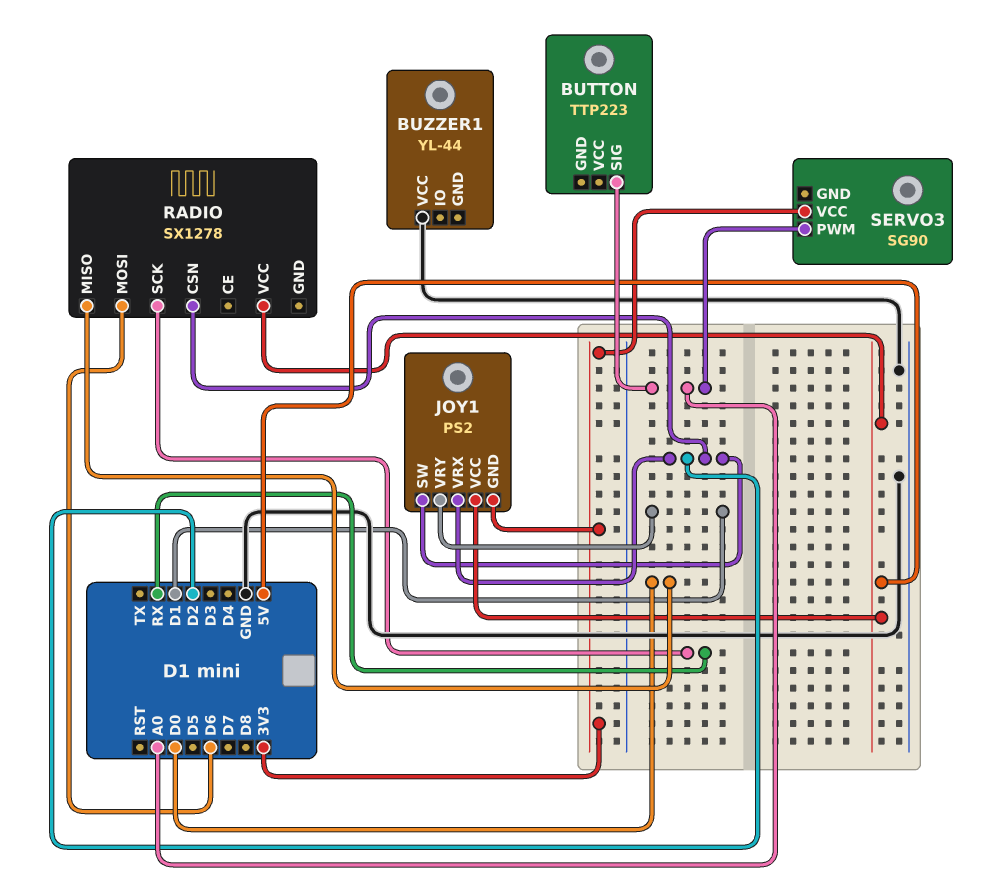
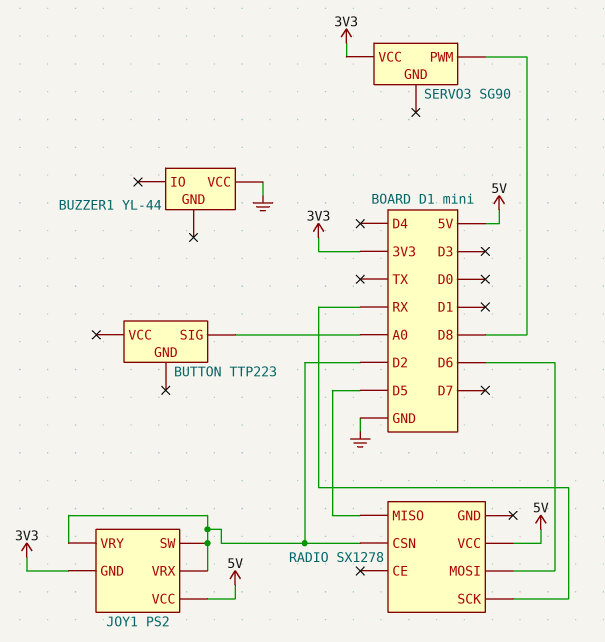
JOY1 pin VRY: D1 -> D2
RADIO pin MISO: D0 -> D5
SERVO3 pin PWM: A0 -> D8

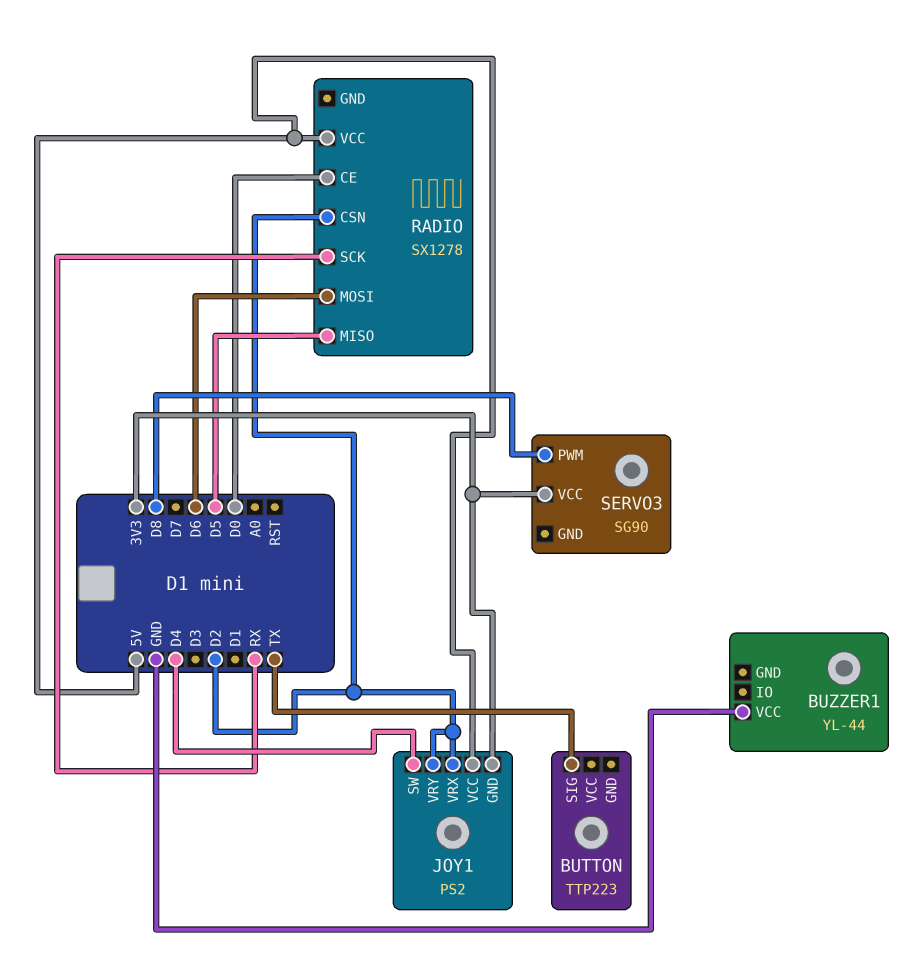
BUTTON pin SIG: A0 -> TX
JOY1 pin SW: D2 -> D4
RADIO pin CE: none -> D0

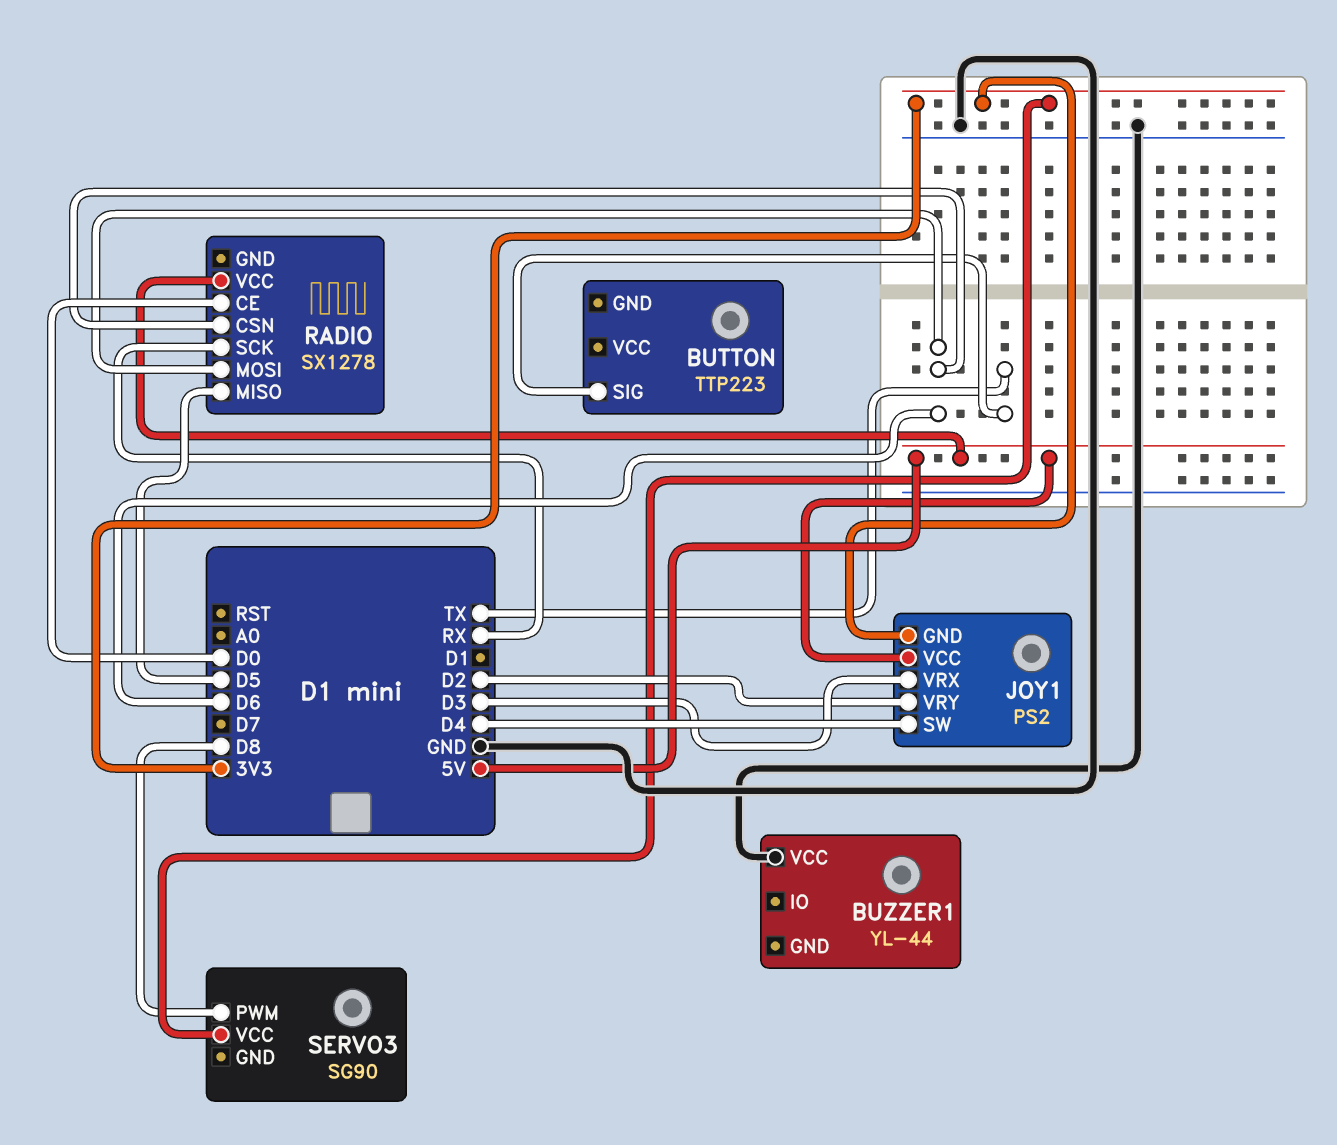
JOY1 pin VRX: D2 -> D3
RADIO pin CSN: D2 -> D6

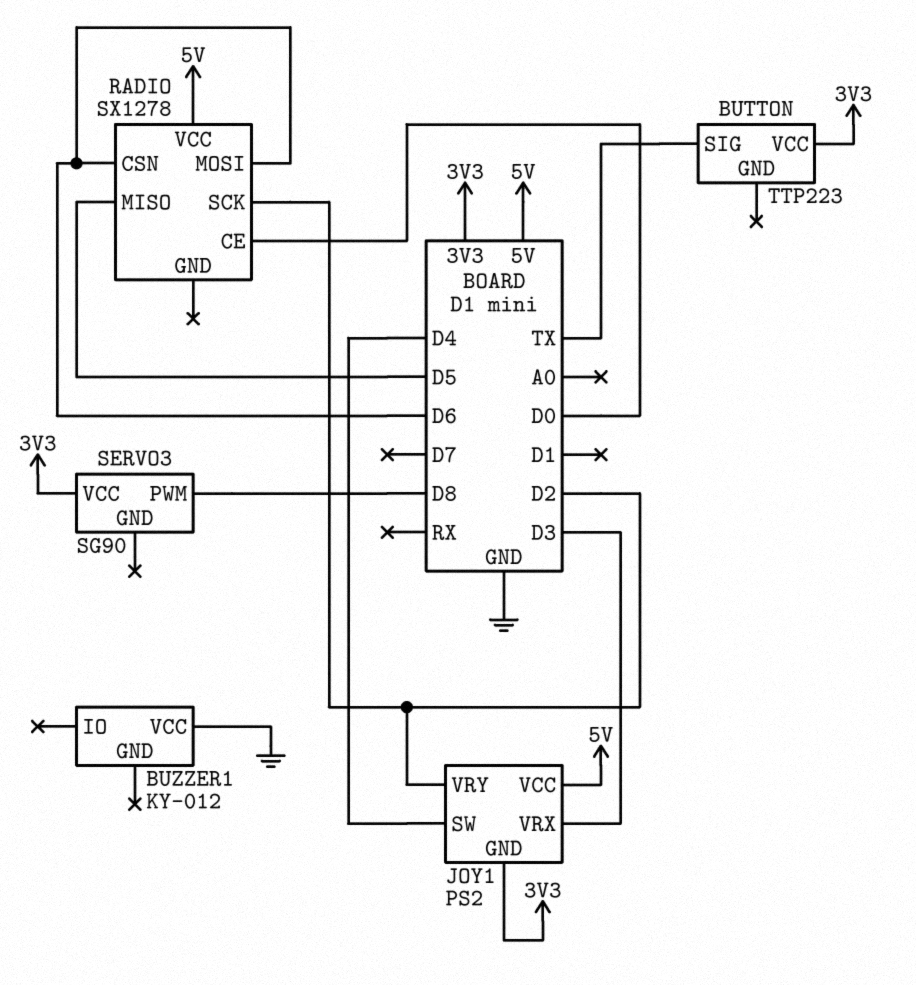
BUTTON pin VCC: none -> 3V3
BUZZER1: YL-44 -> KY-012
RADIO pin SCK: RX -> D2

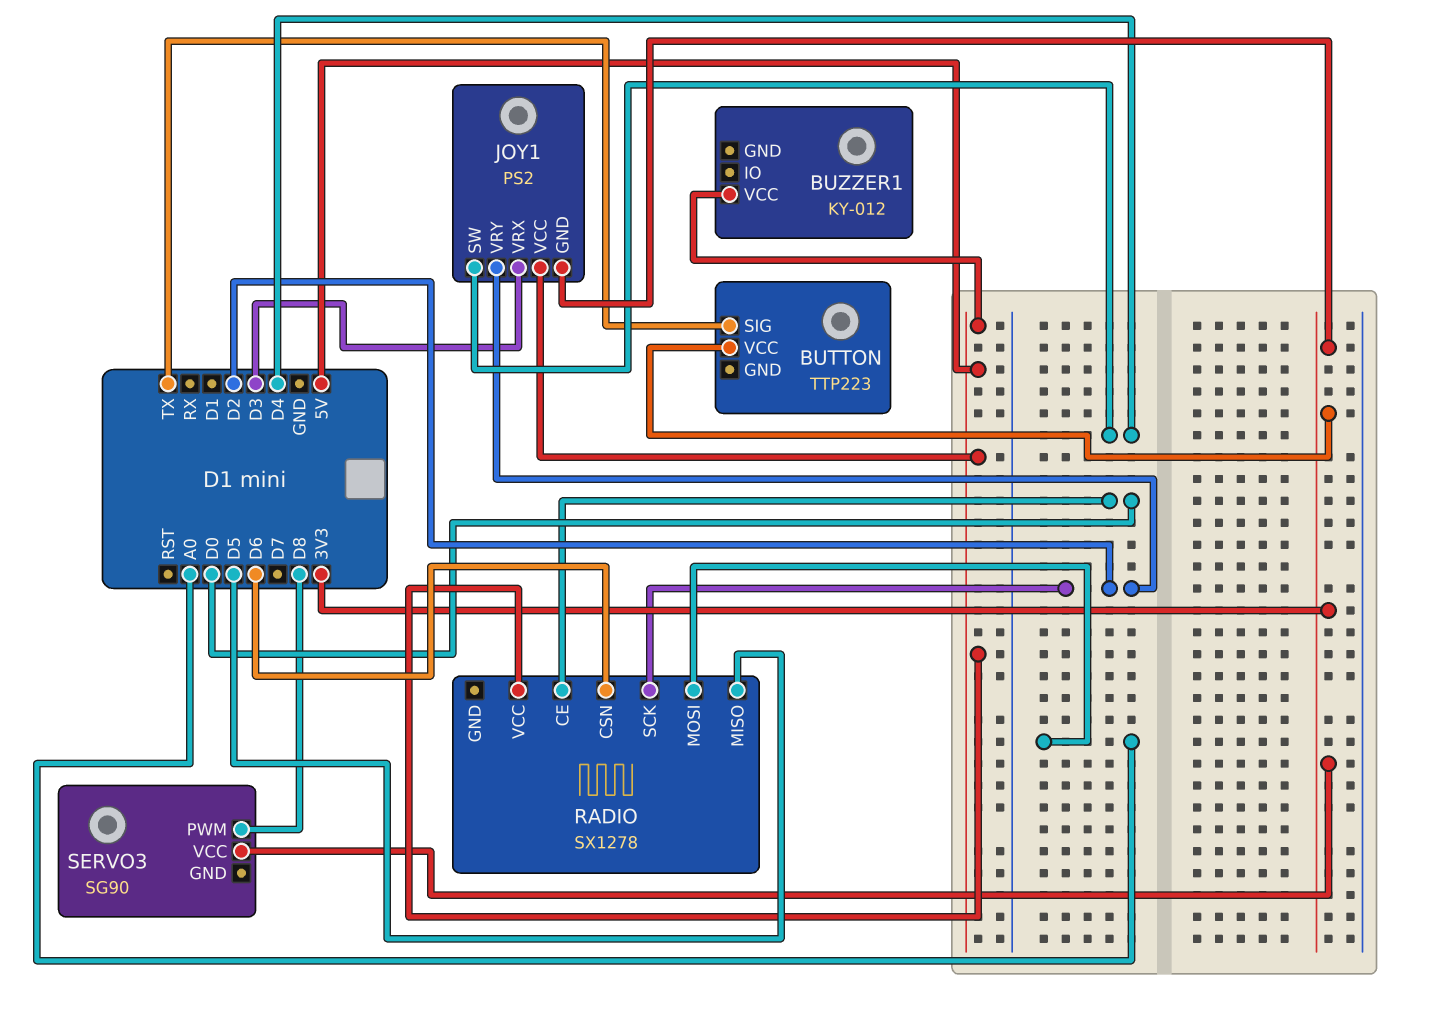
BUZZER1 pin VCC: GND -> 5V
RADIO pin MOSI: D6 -> A0

